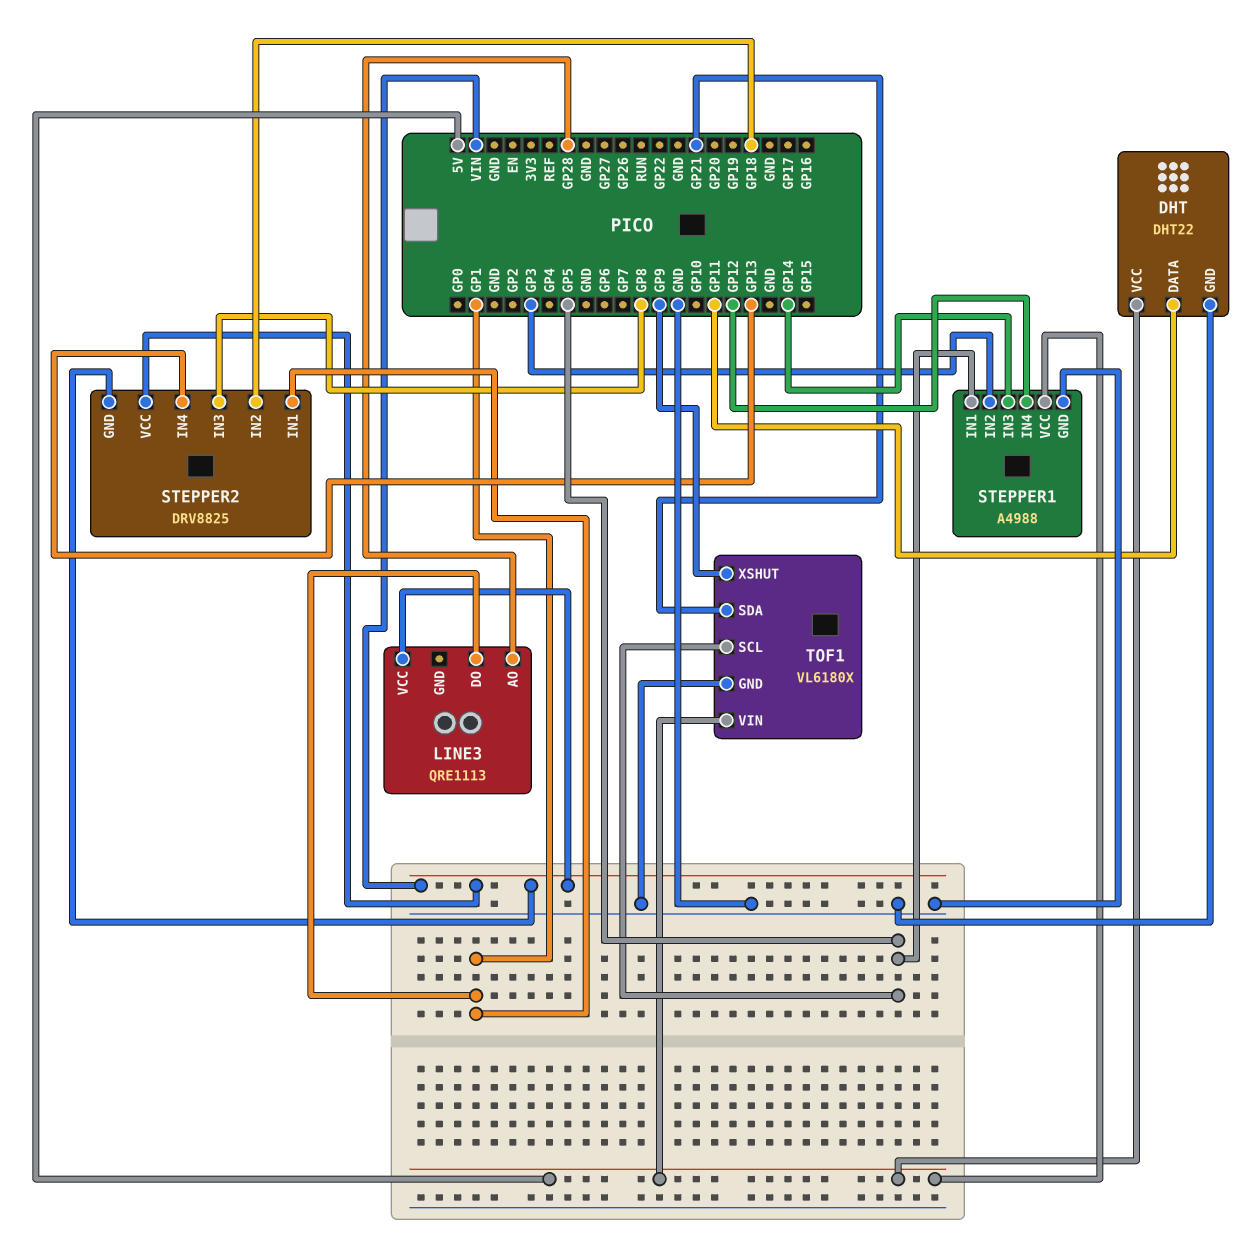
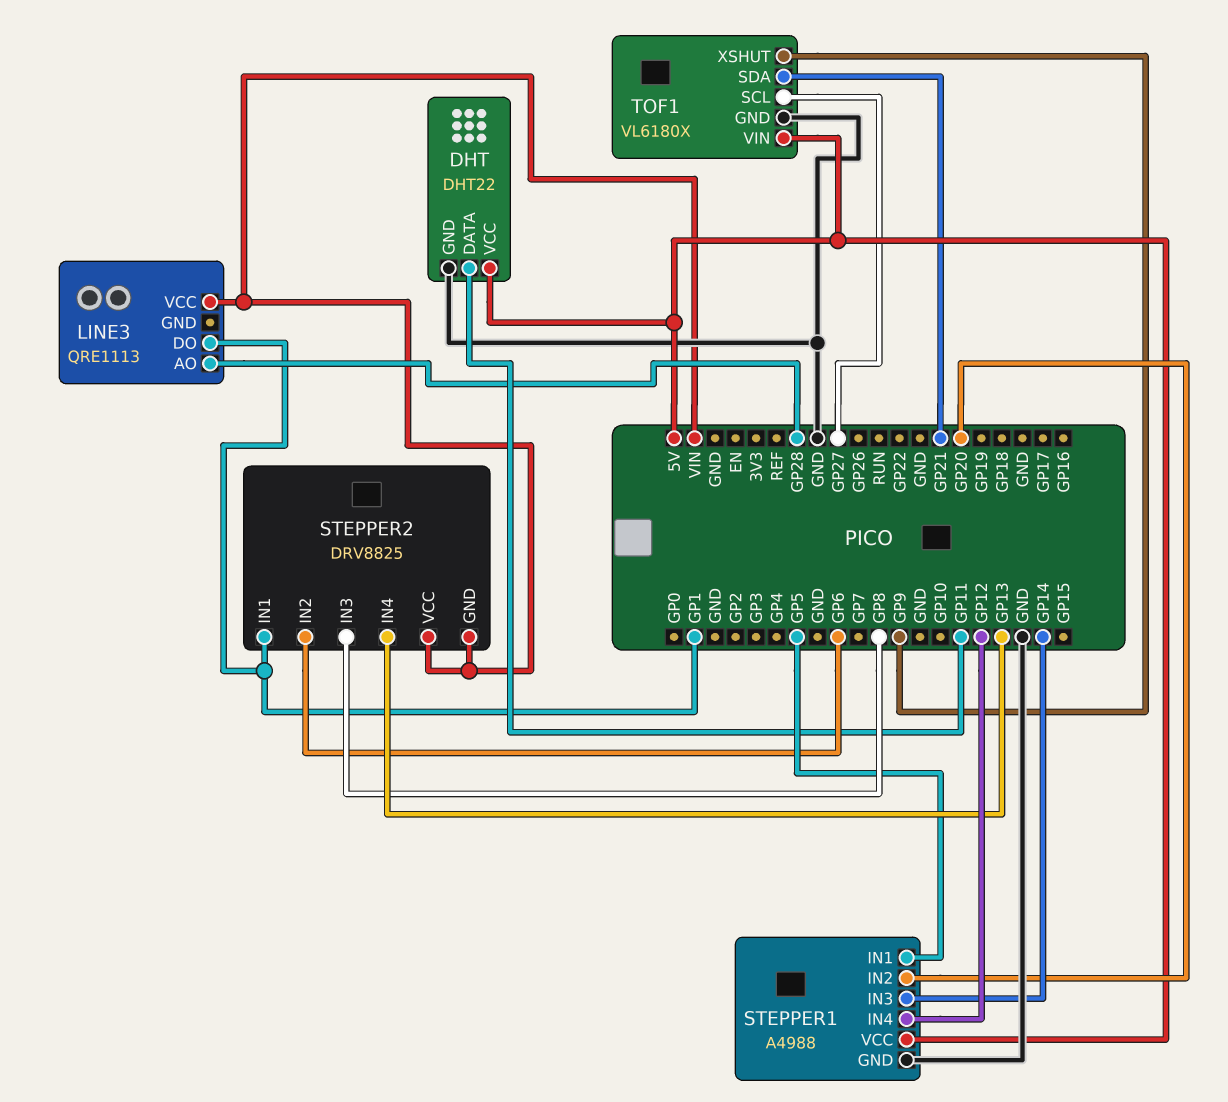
STEPPER1 pin IN2: GP3 -> GP20
STEPPER2 pin IN2: GP18 -> GP6
TOF1 pin SCL: GP5 -> GP27

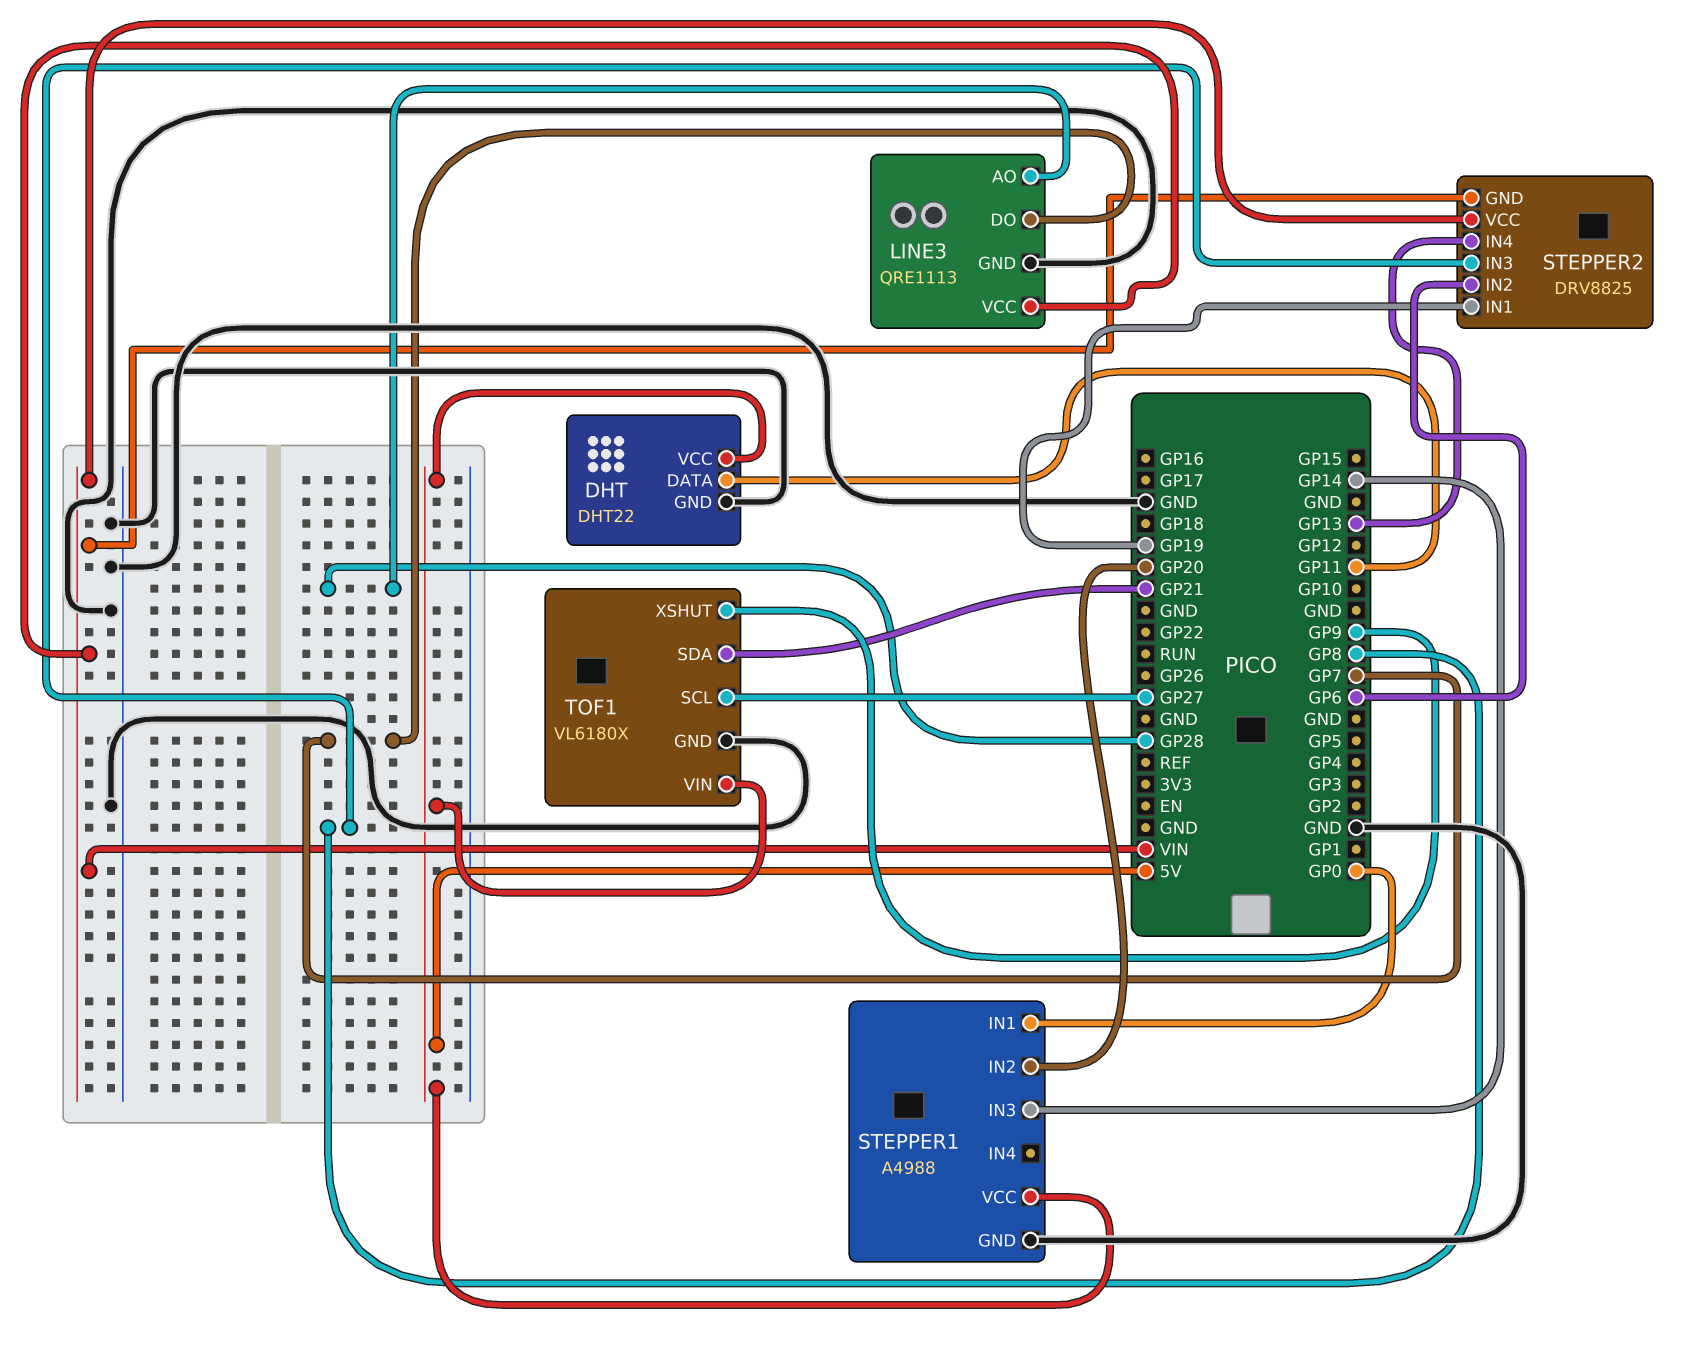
LINE3 pin DO: GP1 -> GP7
LINE3 pin GND: none -> GND
STEPPER1 pin IN1: GP5 -> GP0
STEPPER1 pin IN4: GP12 -> none
STEPPER2 pin IN1: GP1 -> GP19

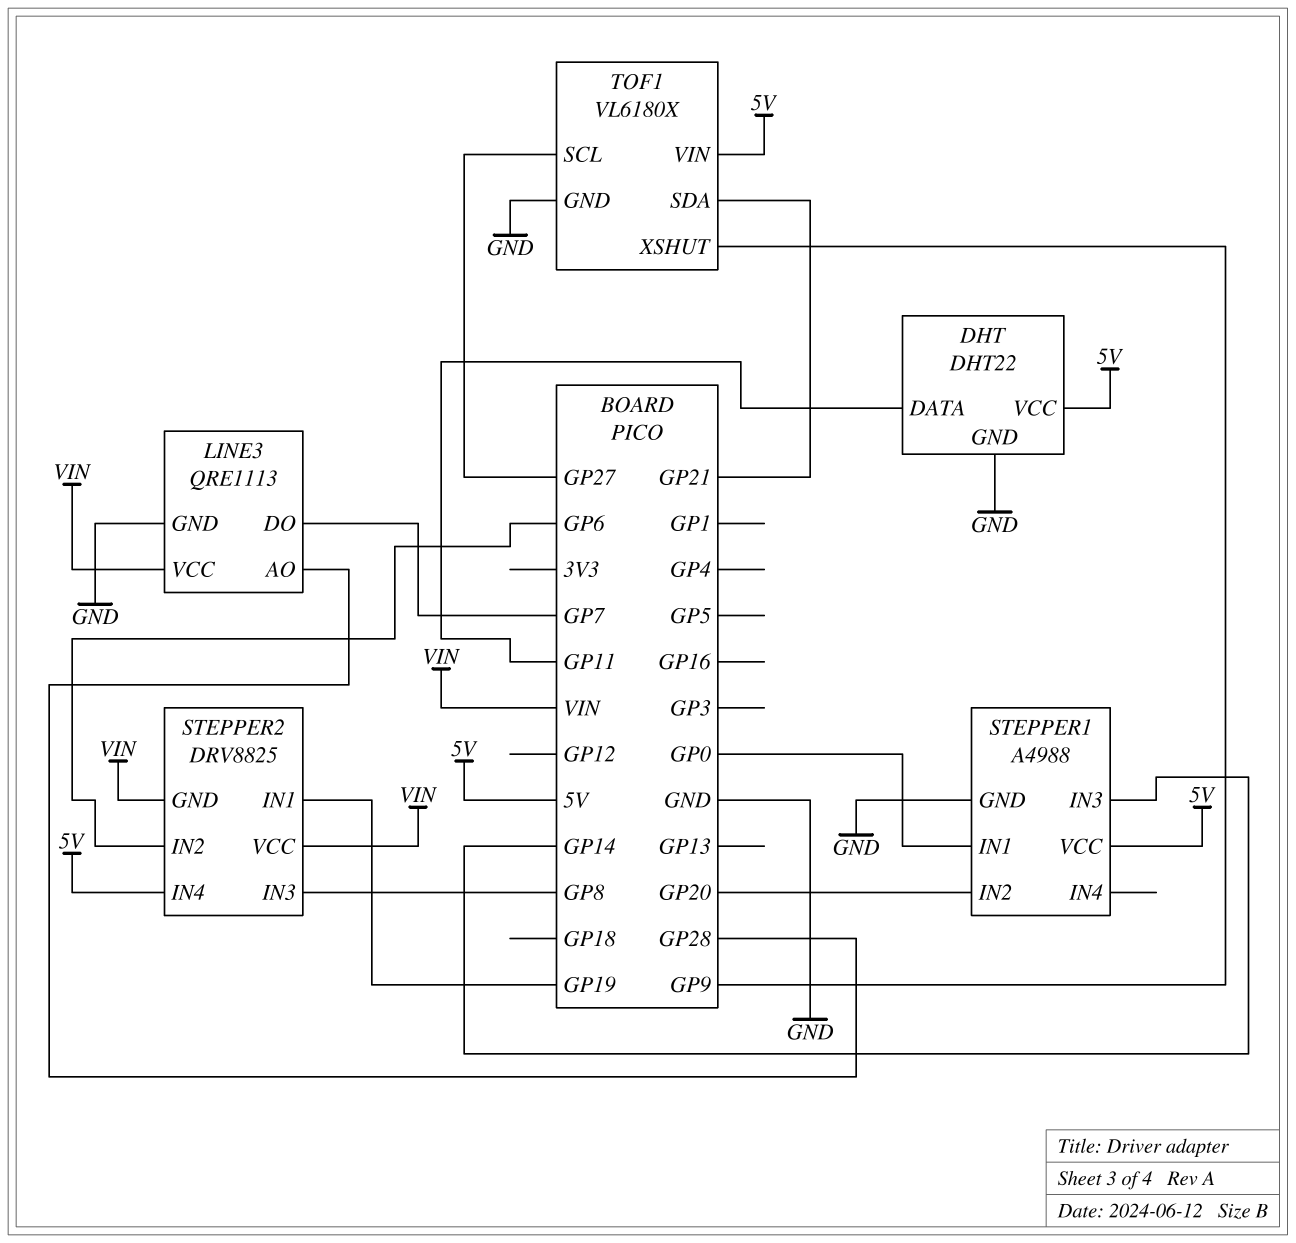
STEPPER2 pin IN4: GP13 -> 5V

